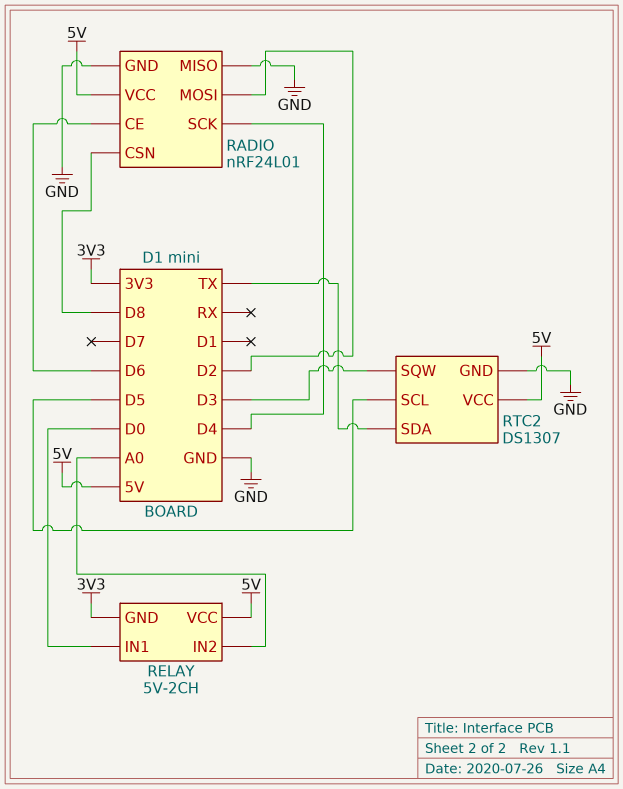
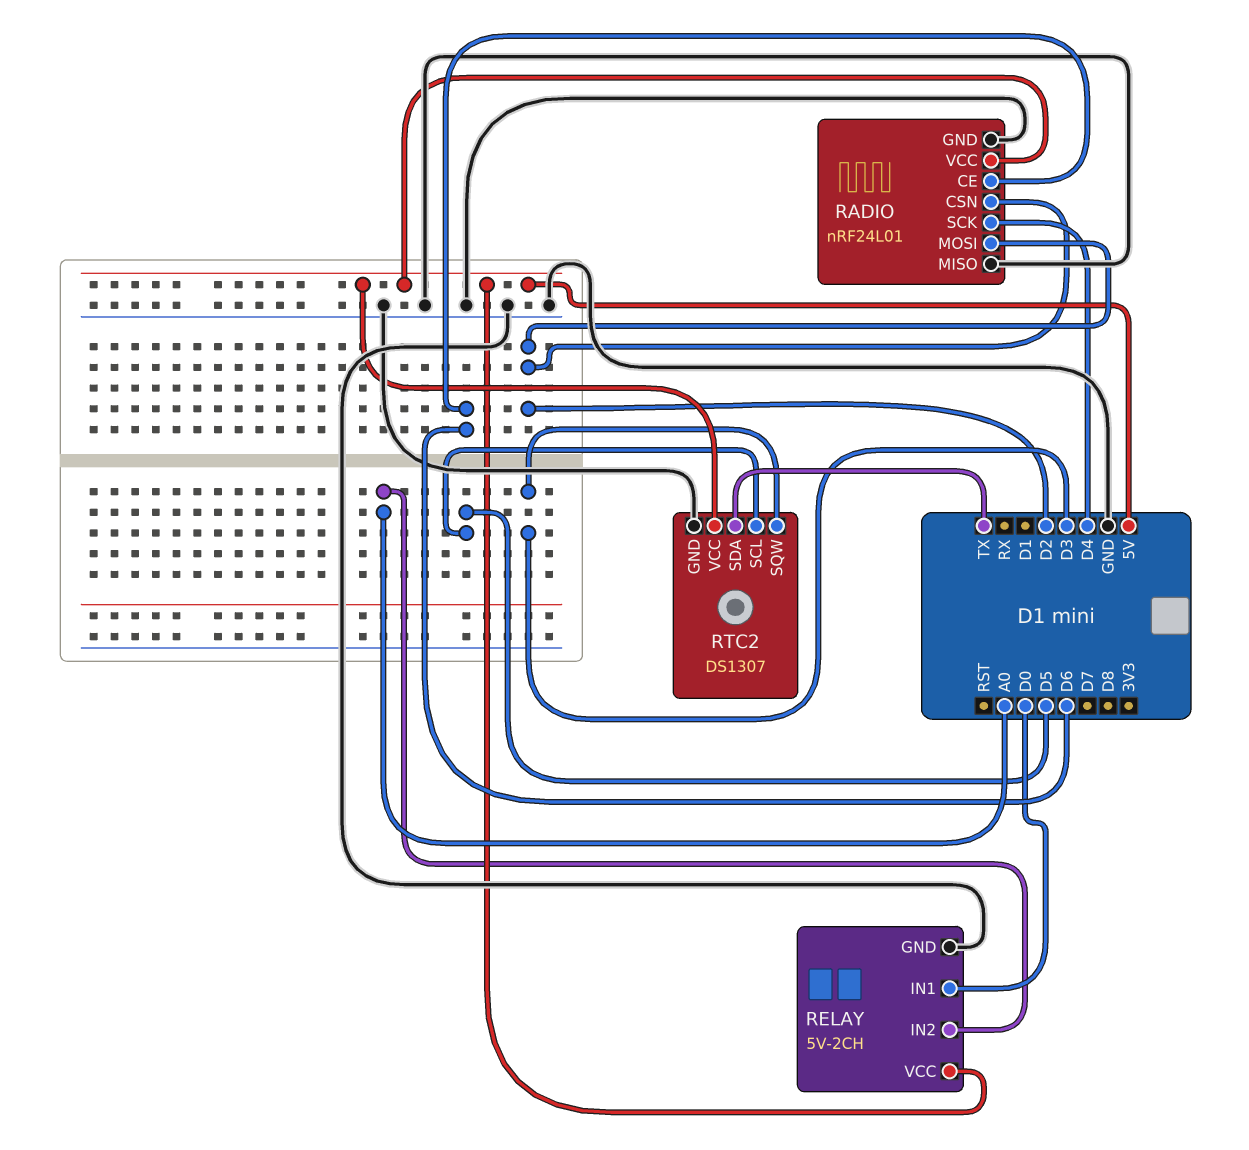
RADIO pin CSN: D8 -> D2
RELAY pin GND: 3V3 -> GND

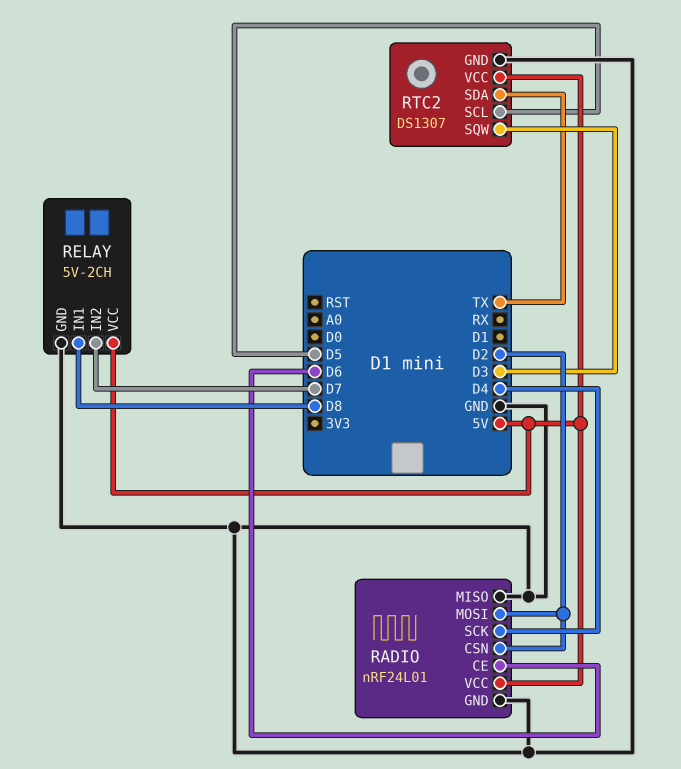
RELAY pin IN1: D0 -> D8
RELAY pin IN2: A0 -> D7

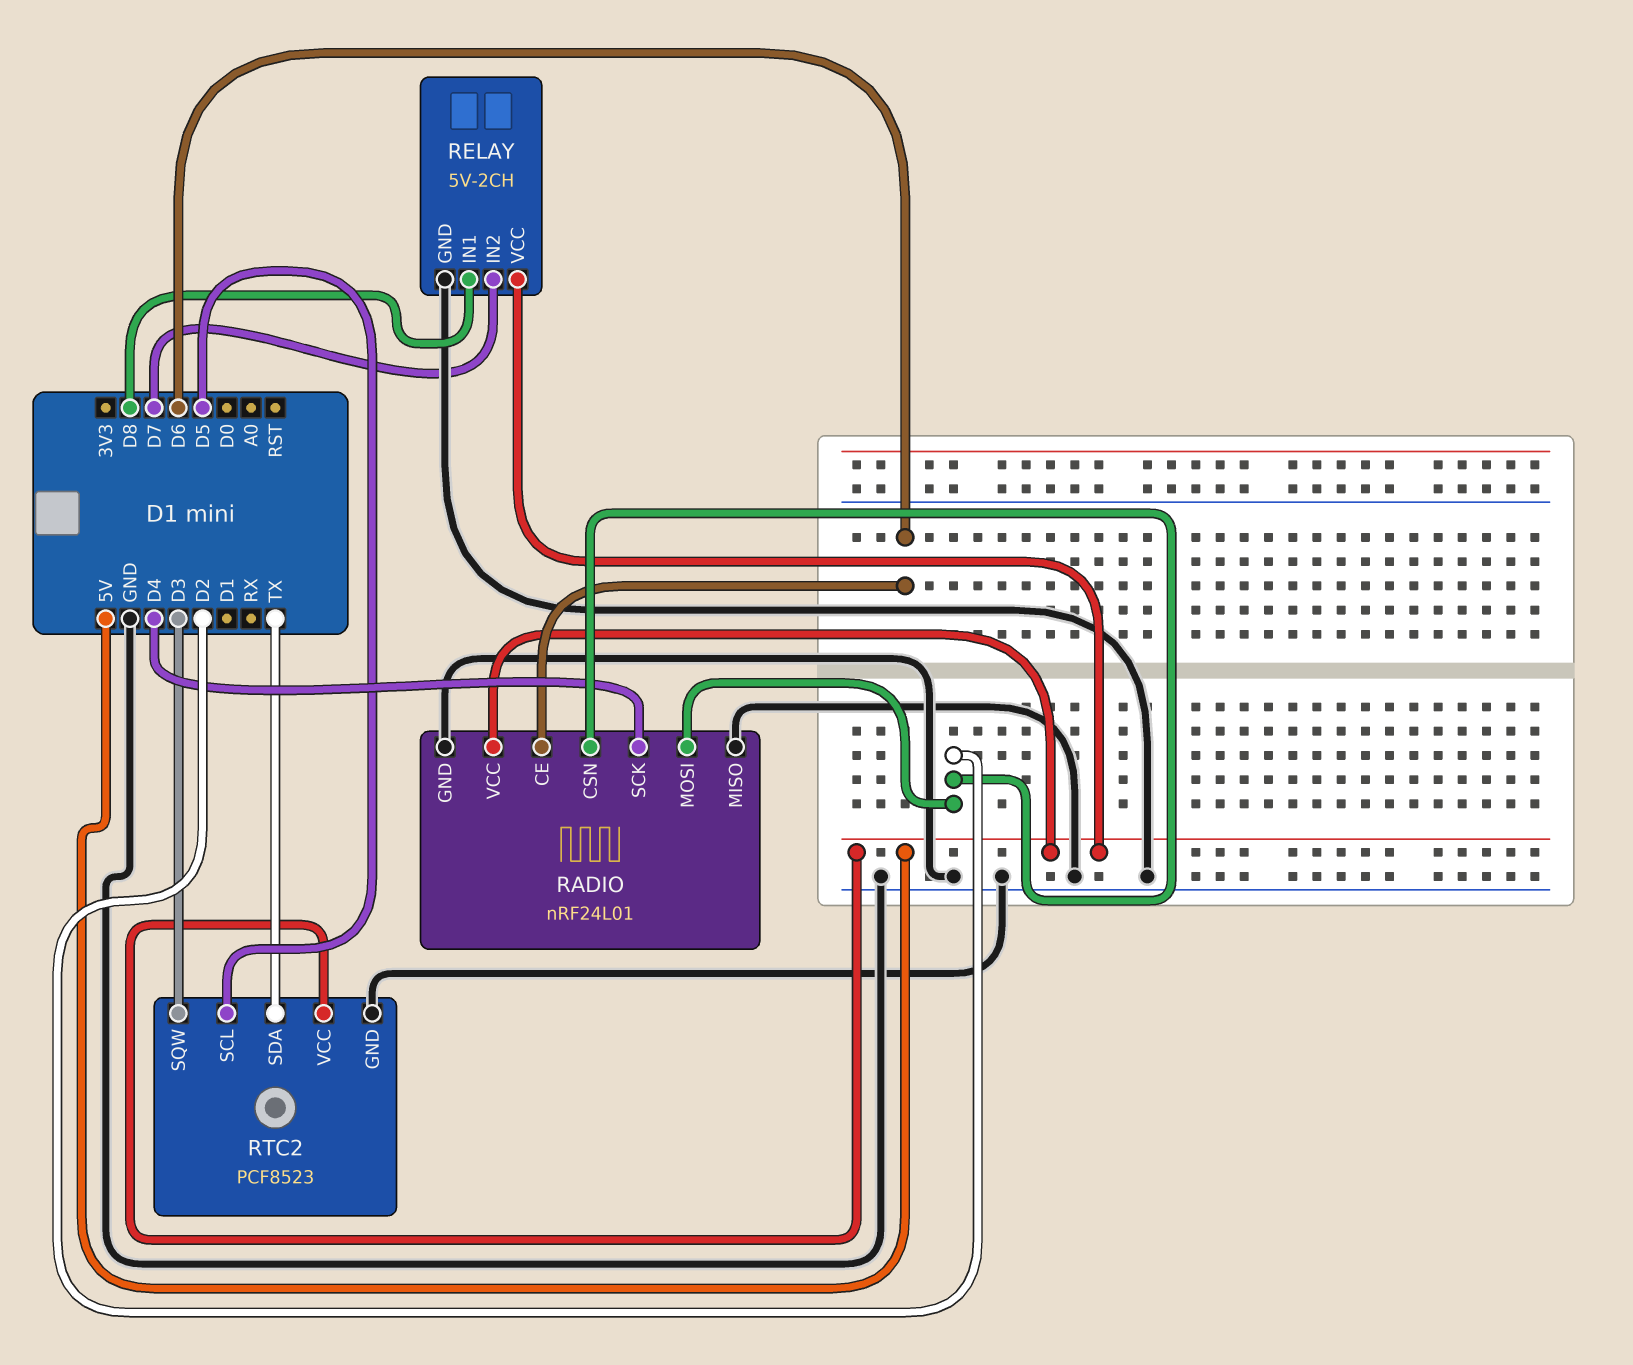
RTC2: DS1307 -> PCF8523

